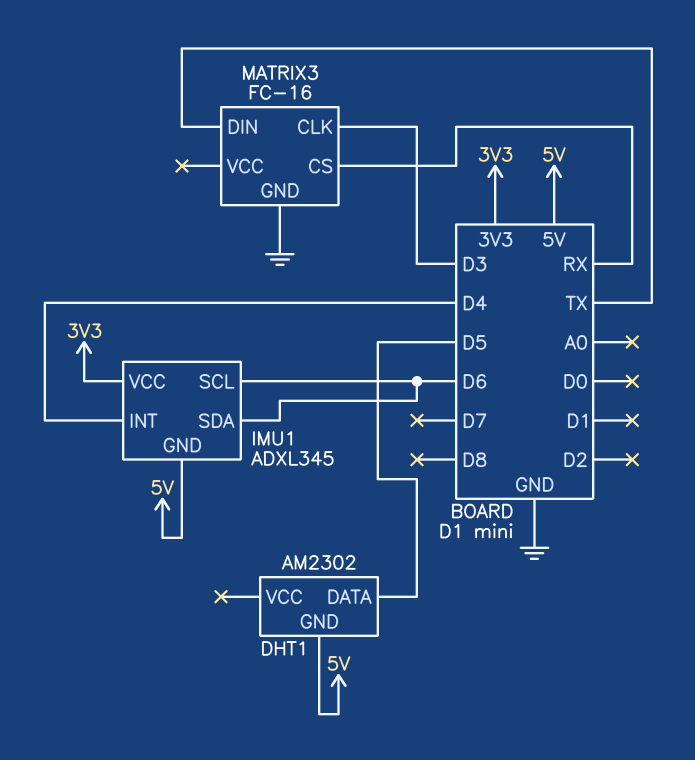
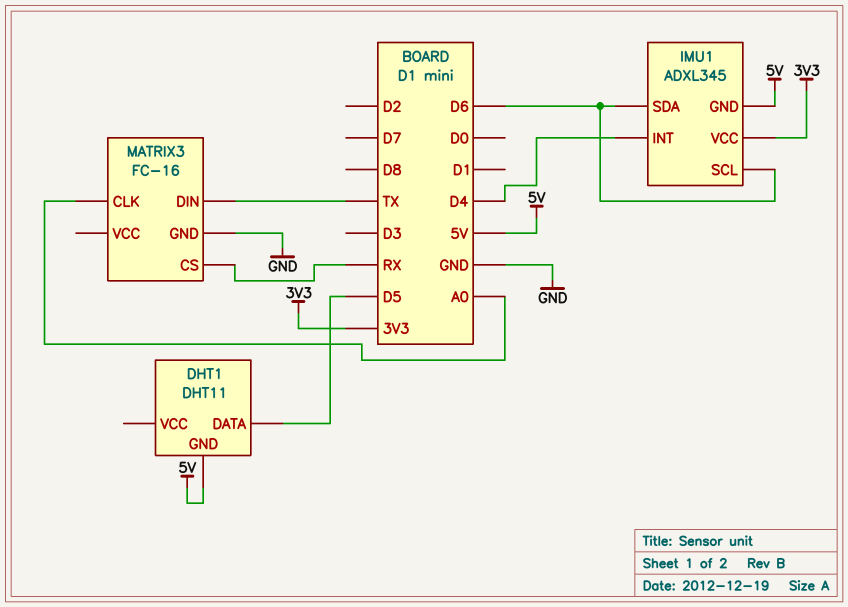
DHT1: AM2302 -> DHT11
MATRIX3 pin CLK: D3 -> A0

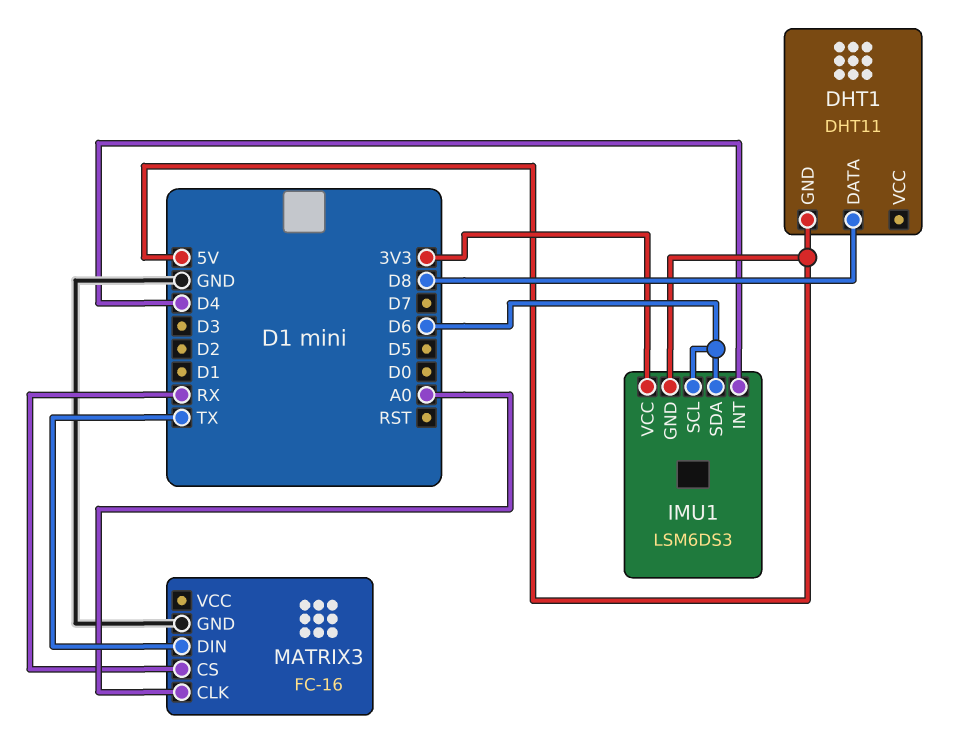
DHT1 pin DATA: D5 -> D8
IMU1: ADXL345 -> LSM6DS3

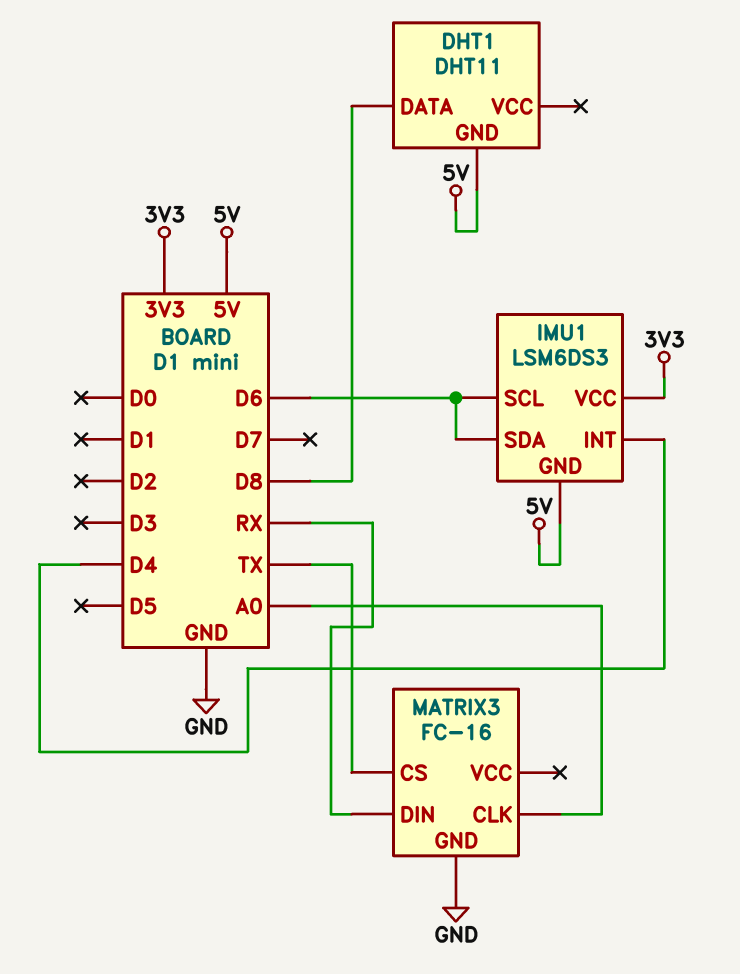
MATRIX3 pin CS: RX -> TX
MATRIX3 pin DIN: TX -> RX

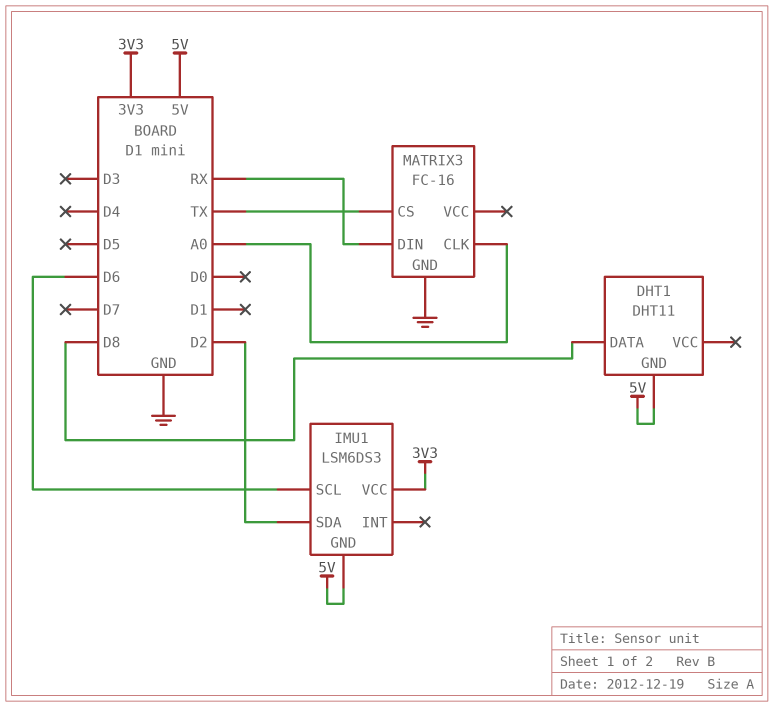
IMU1 pin INT: D4 -> none
IMU1 pin SDA: D6 -> D2

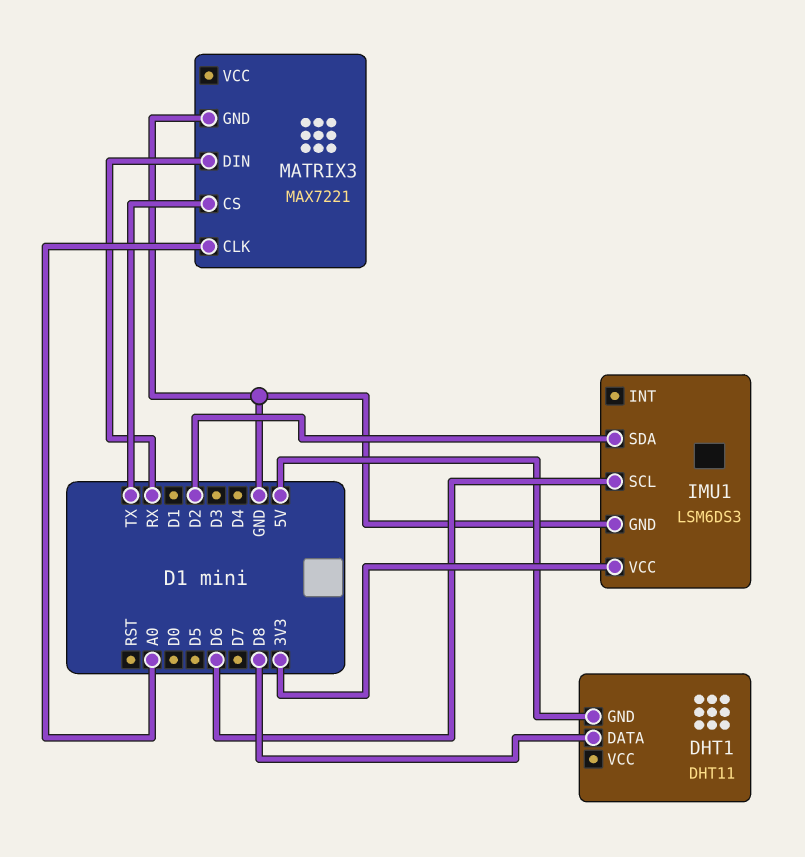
IMU1 pin GND: 5V -> GND
MATRIX3: FC-16 -> MAX7221

